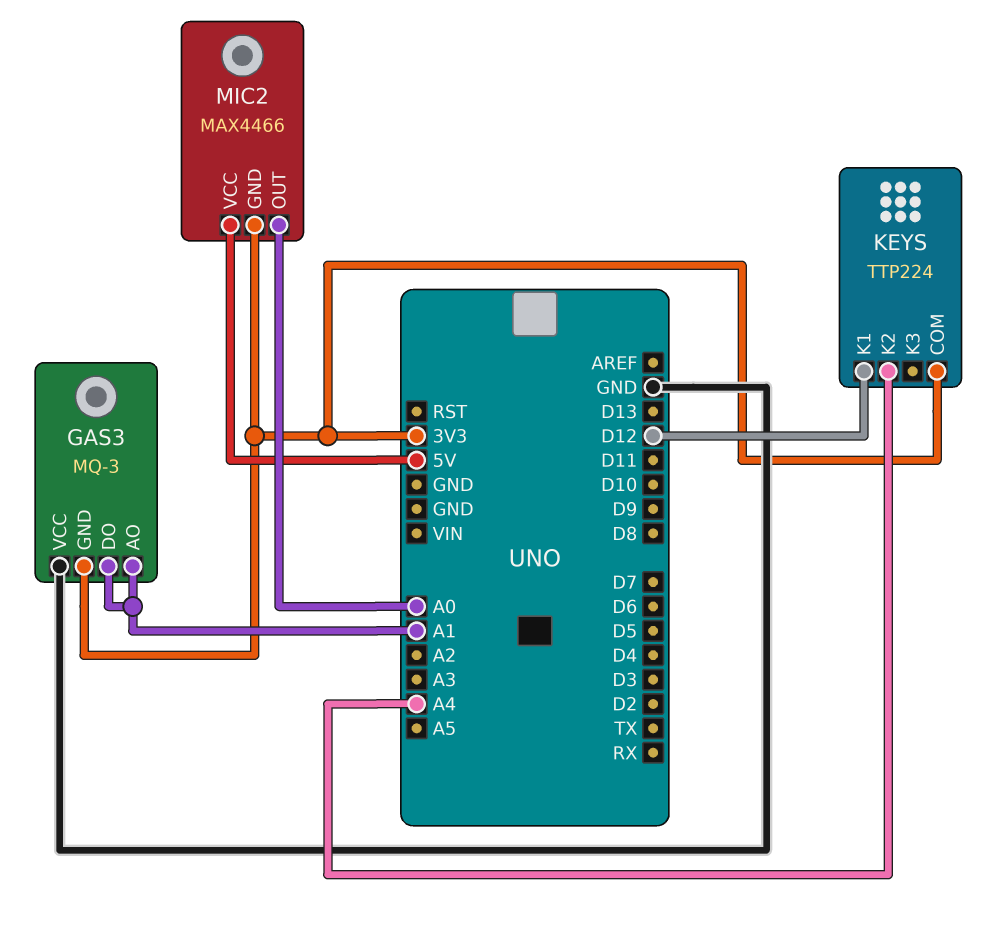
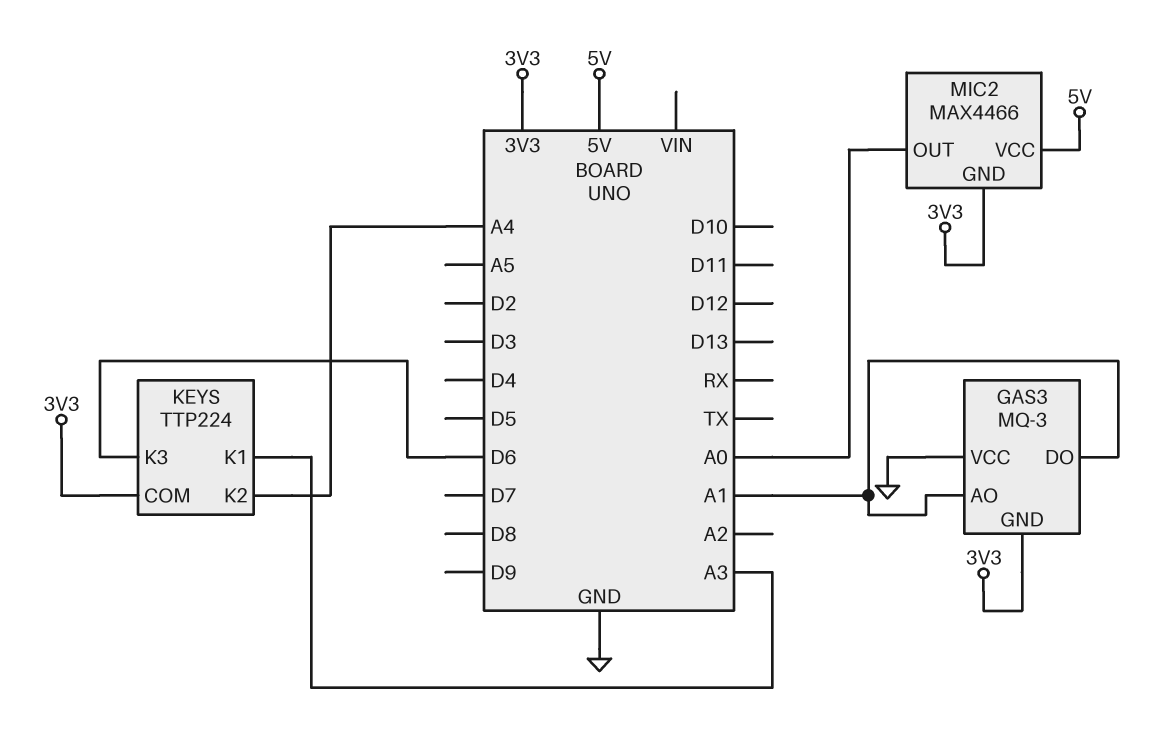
KEYS pin K1: D12 -> A3
KEYS pin K3: none -> D6

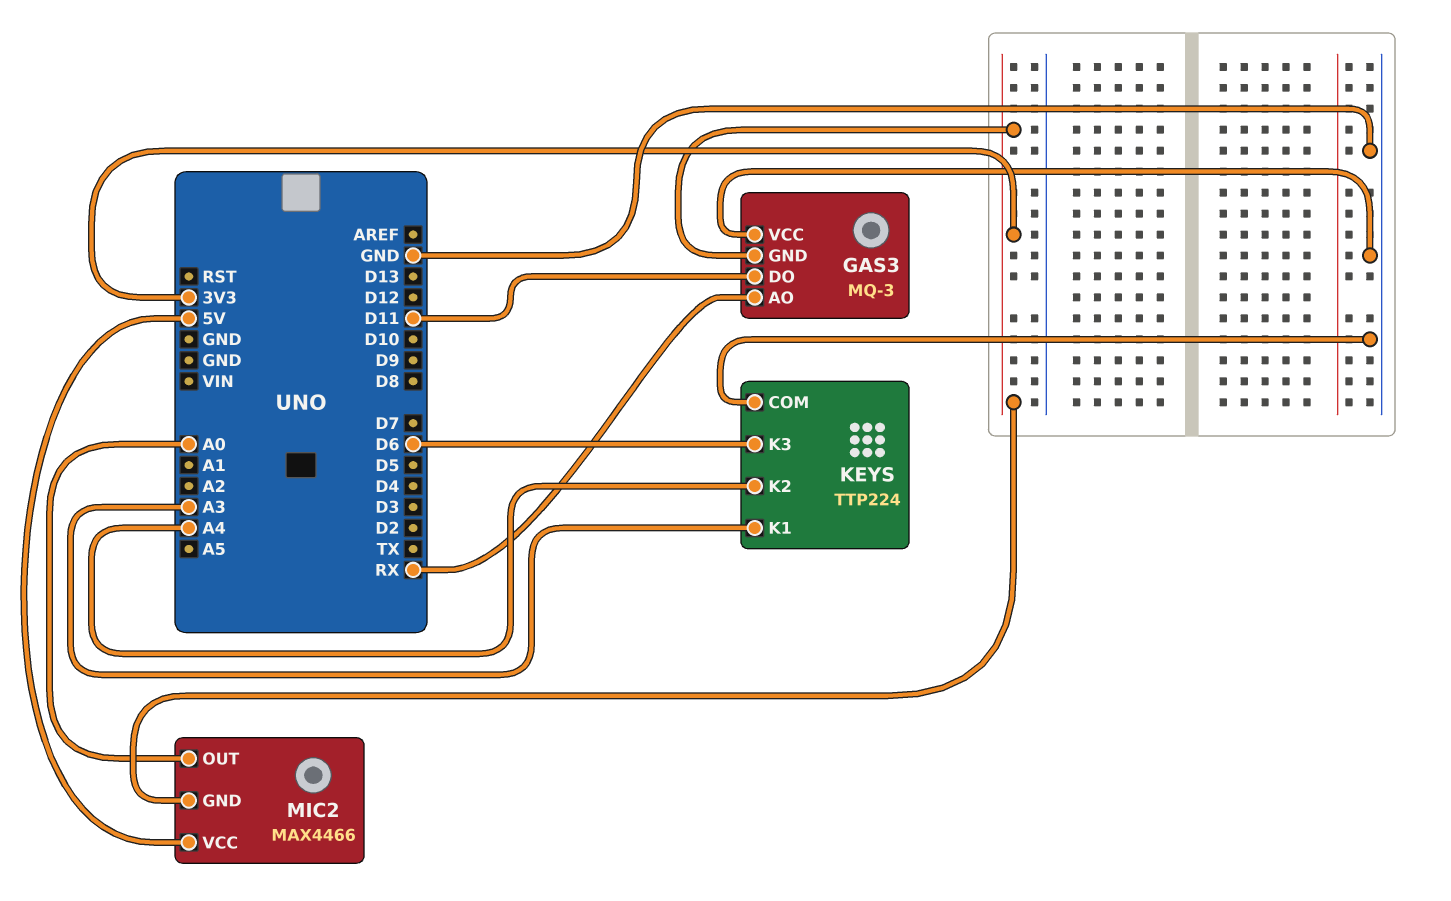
GAS3 pin AO: A1 -> RX
GAS3 pin DO: A1 -> D11
KEYS pin COM: 3V3 -> GND

